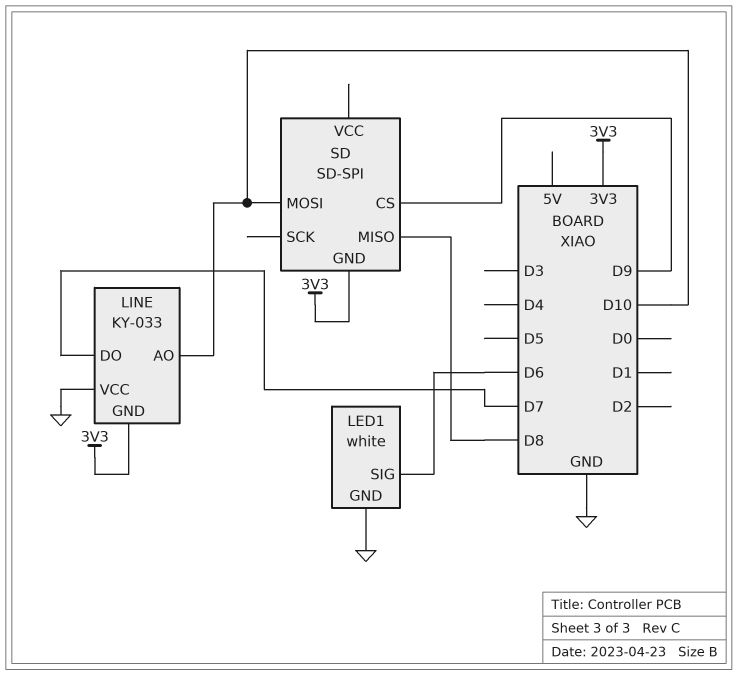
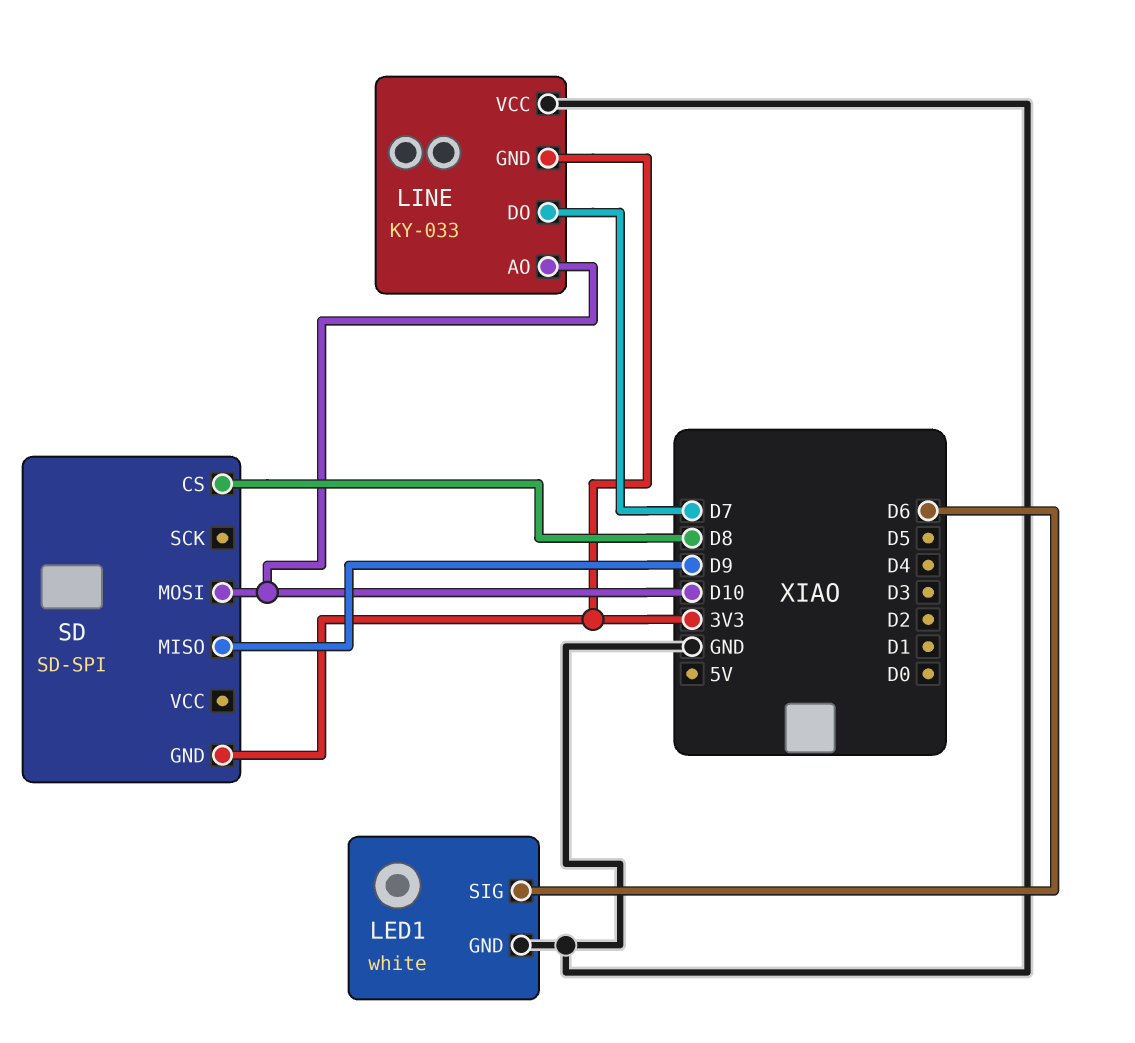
SD pin CS: D9 -> D8
SD pin MISO: D8 -> D9

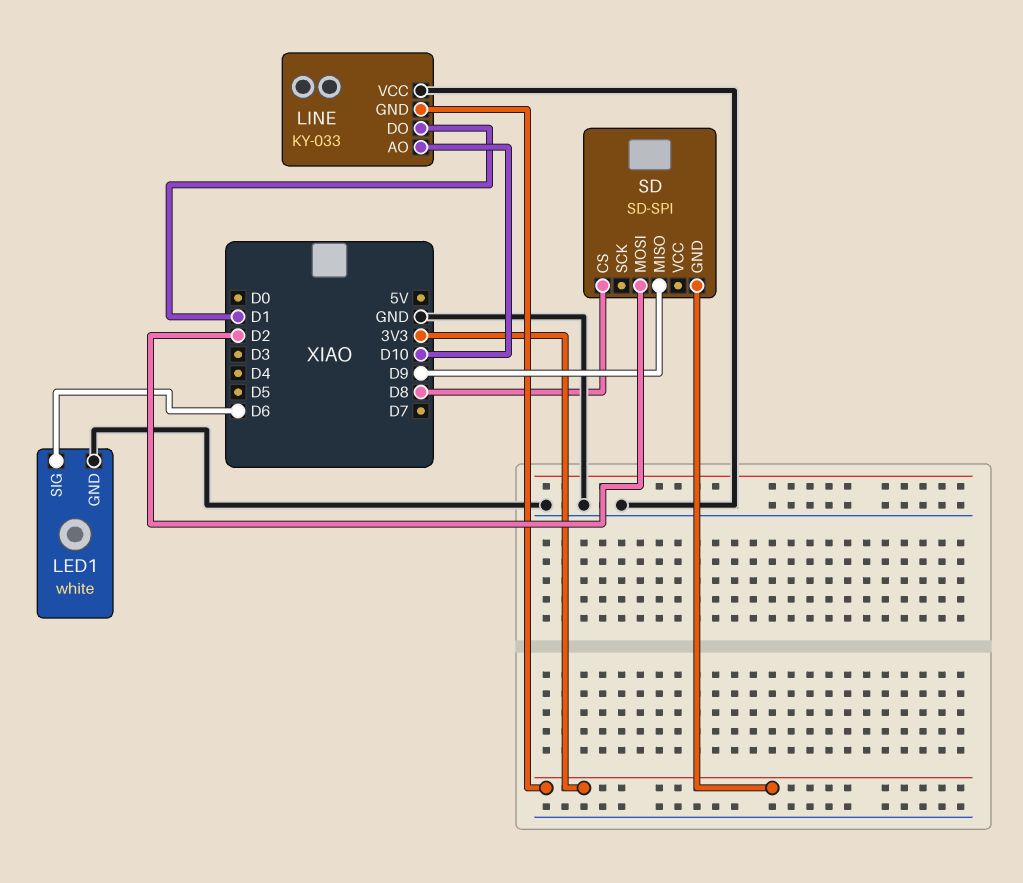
LINE pin DO: D7 -> D1
SD pin MOSI: D10 -> D2

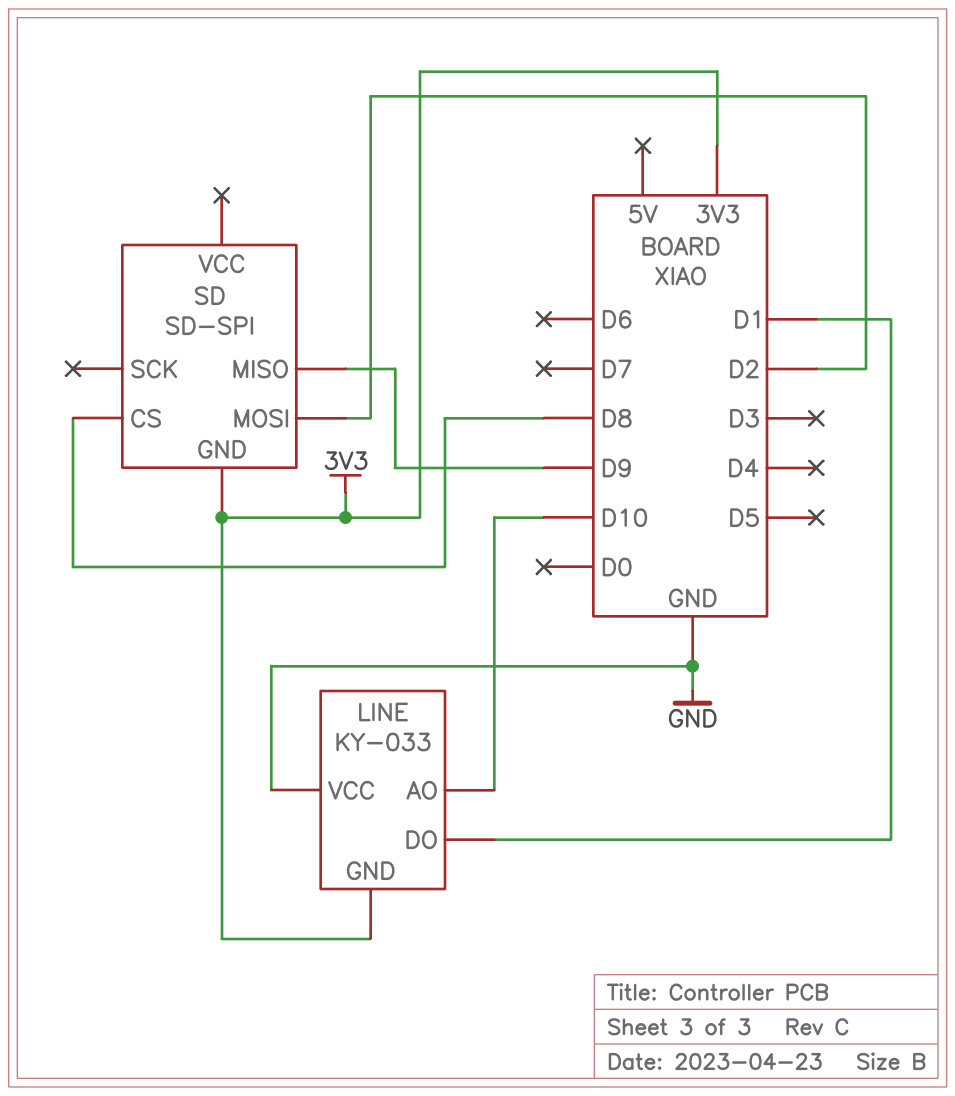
LED1: white -> none
LED1 pin GND: GND -> none
LED1 pin SIG: D6 -> none

